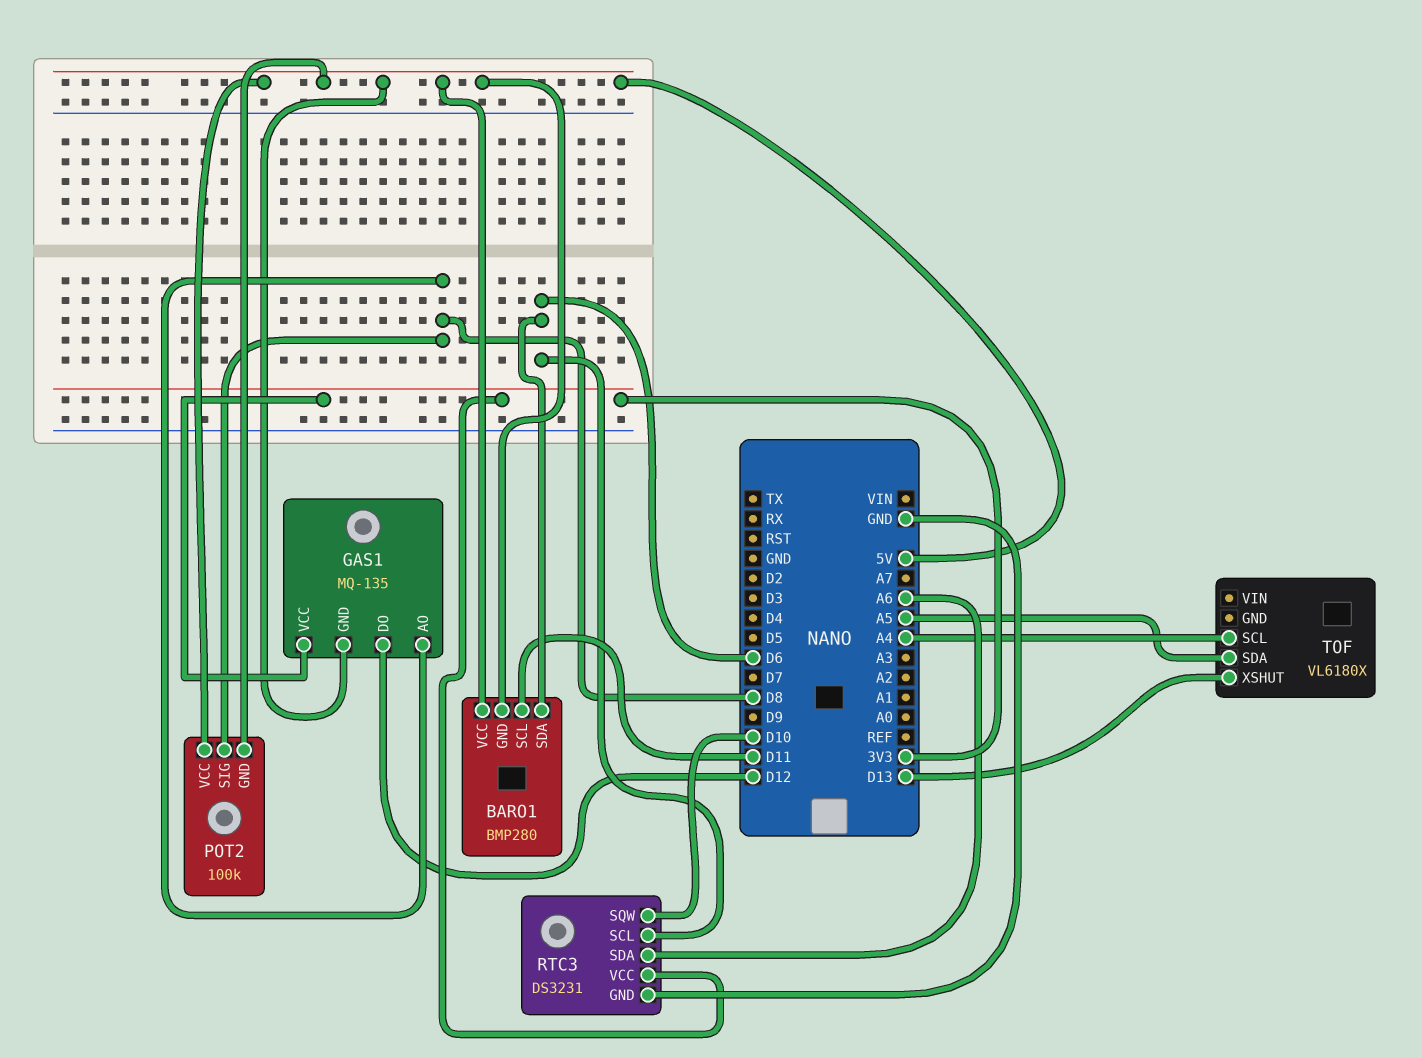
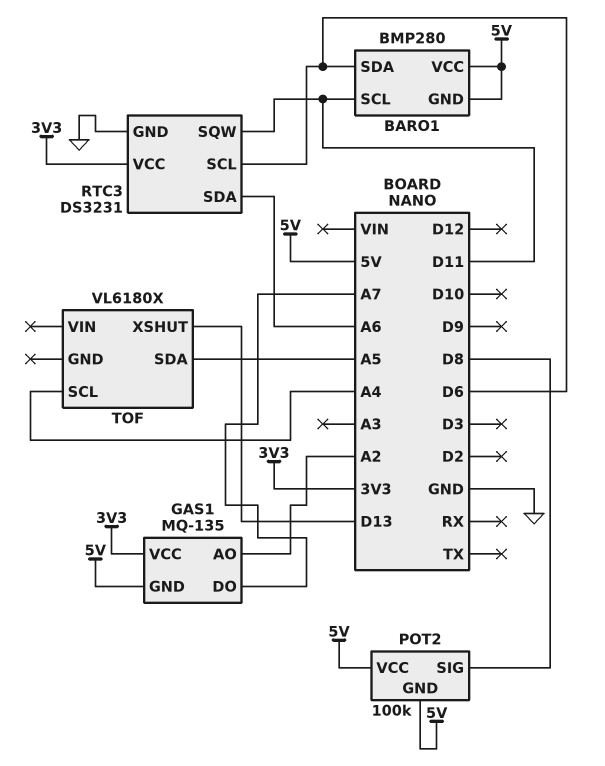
GAS1 pin AO: D8 -> A2
GAS1 pin DO: D12 -> A7
RTC3 pin SQW: D10 -> D11

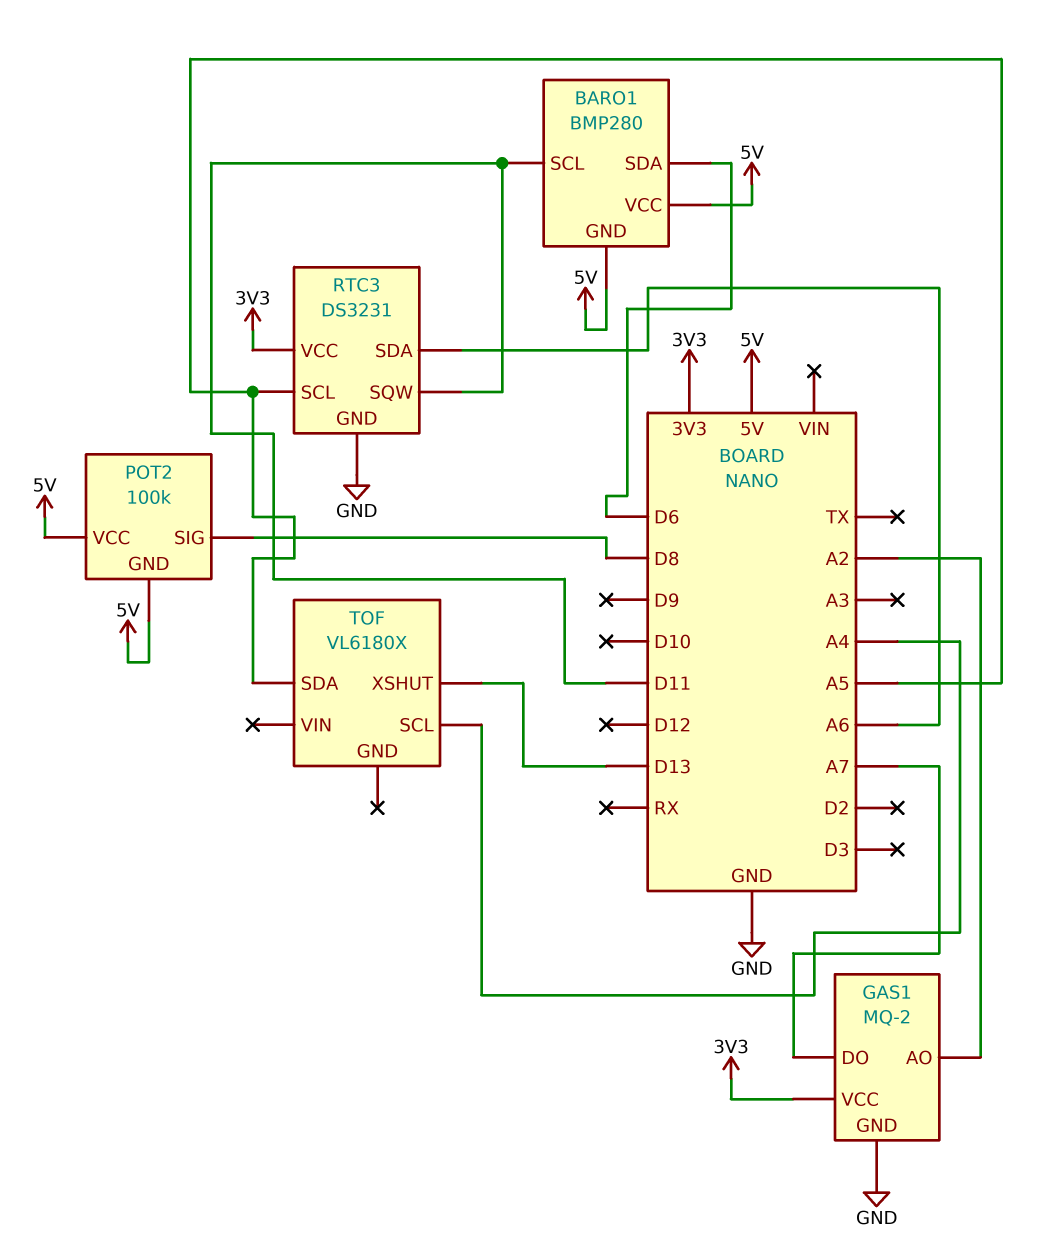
GAS1: MQ-135 -> MQ-2
GAS1 pin GND: 5V -> GND
RTC3 pin SCL: D6 -> A5

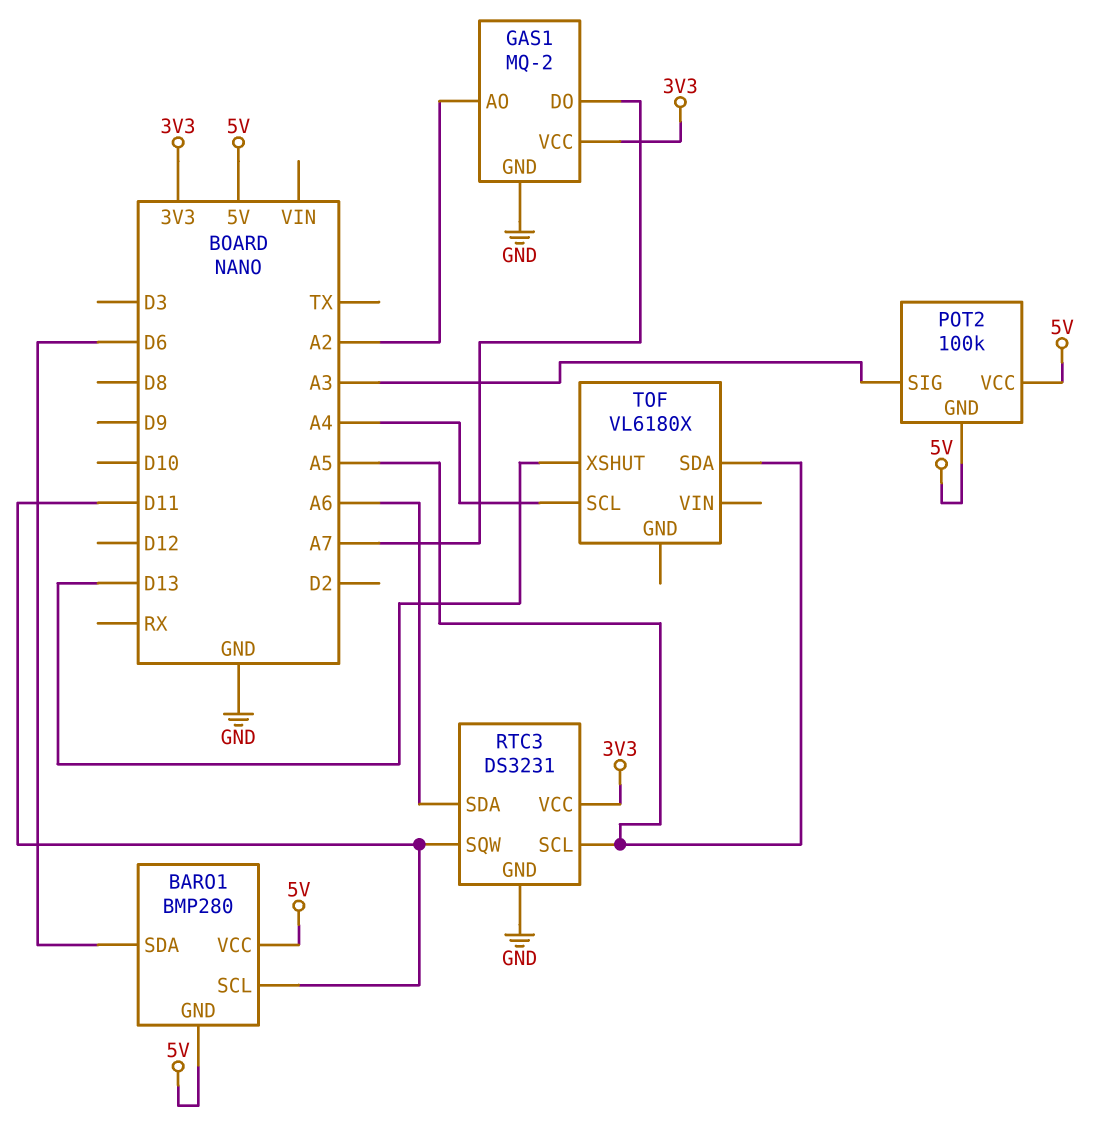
POT2 pin SIG: D8 -> A3

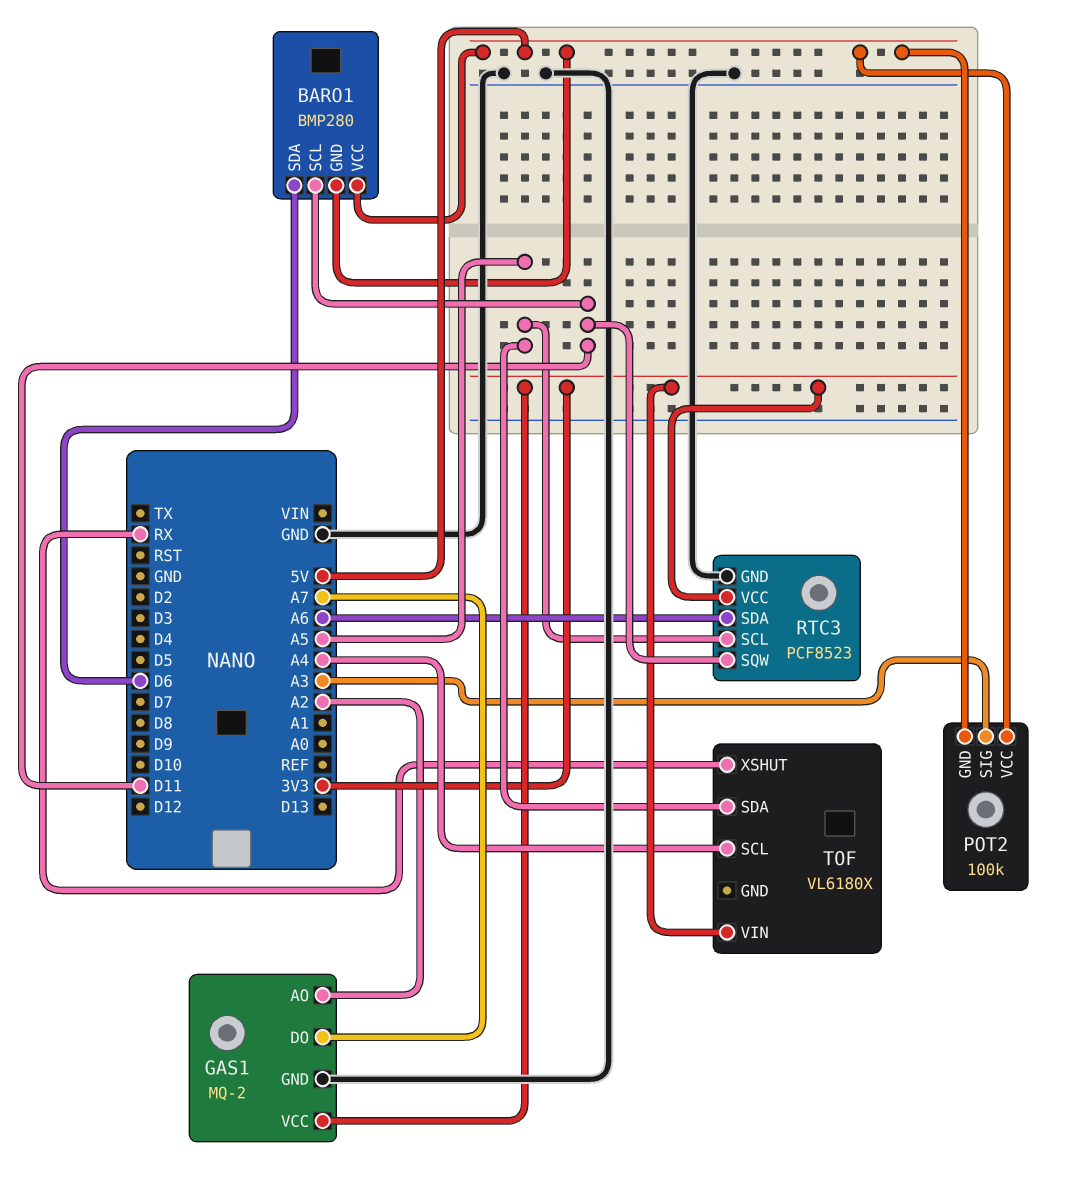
RTC3: DS3231 -> PCF8523
TOF pin VIN: none -> 3V3
TOF pin XSHUT: D13 -> RX

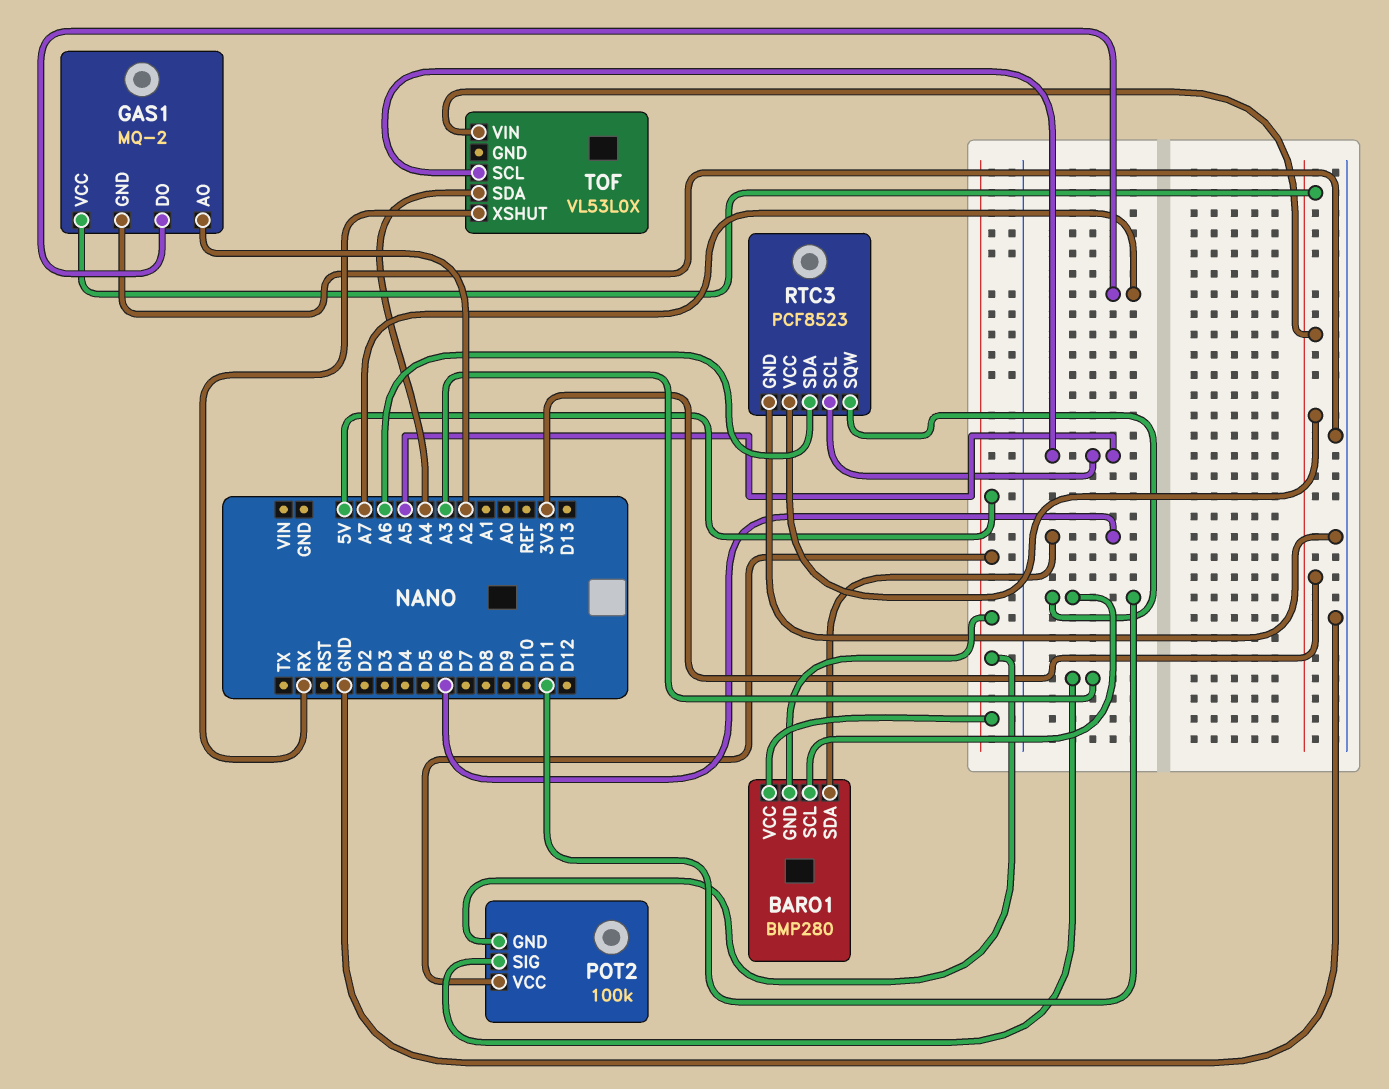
TOF: VL6180X -> VL53L0X
TOF pin SCL: A4 -> A5
TOF pin SDA: A5 -> A4

